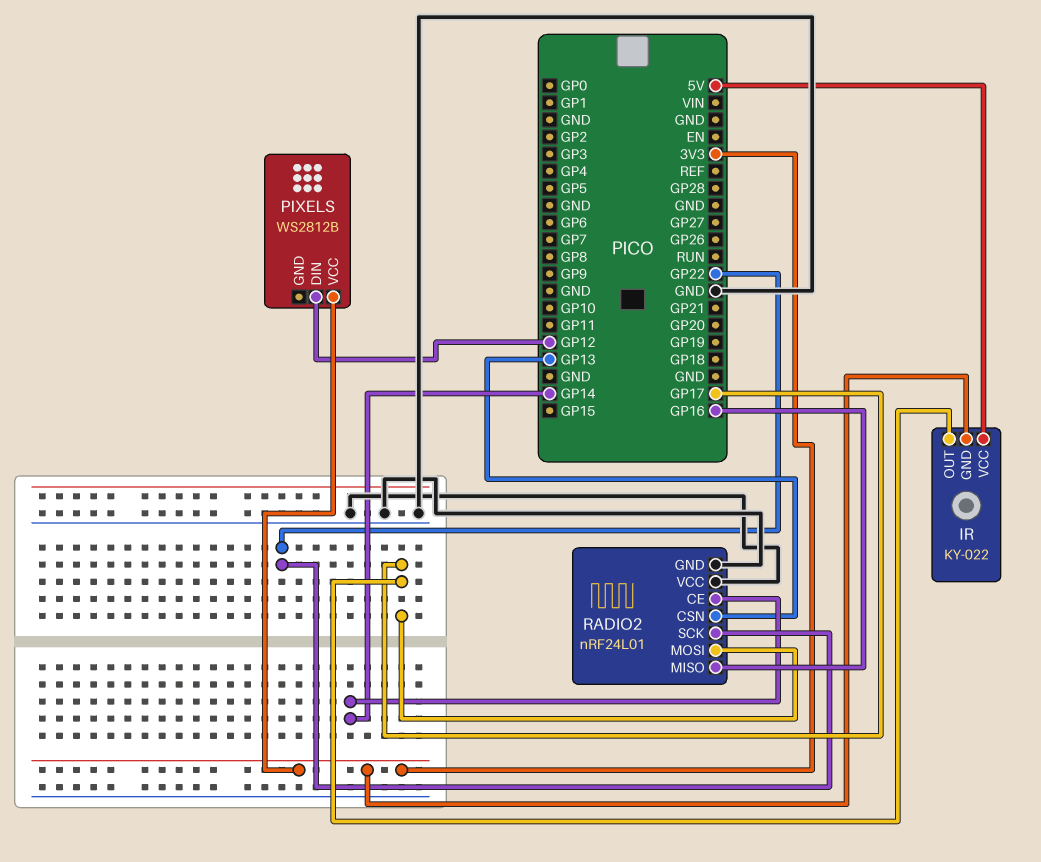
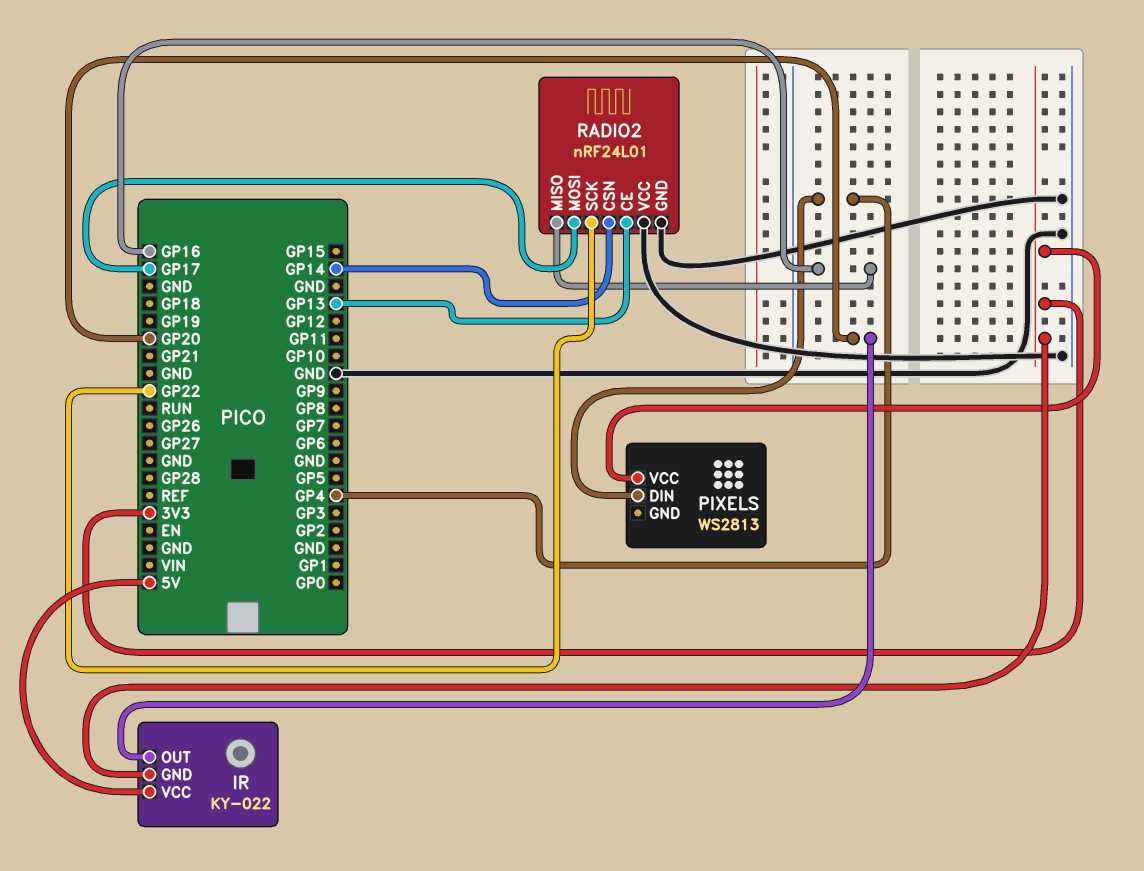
IR pin OUT: GP17 -> GP20
PIXELS: WS2812B -> WS2813
PIXELS pin DIN: GP12 -> GP4
RADIO2 pin CE: GP14 -> GP13
RADIO2 pin CSN: GP13 -> GP14

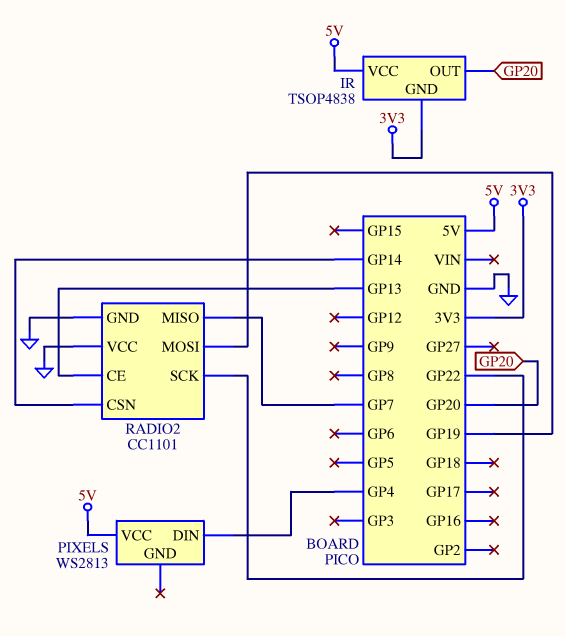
IR: KY-022 -> TSOP4838
PIXELS pin VCC: 3V3 -> 5V
RADIO2: nRF24L01 -> CC1101
RADIO2 pin MISO: GP16 -> GP7
RADIO2 pin MOSI: GP17 -> GP19

